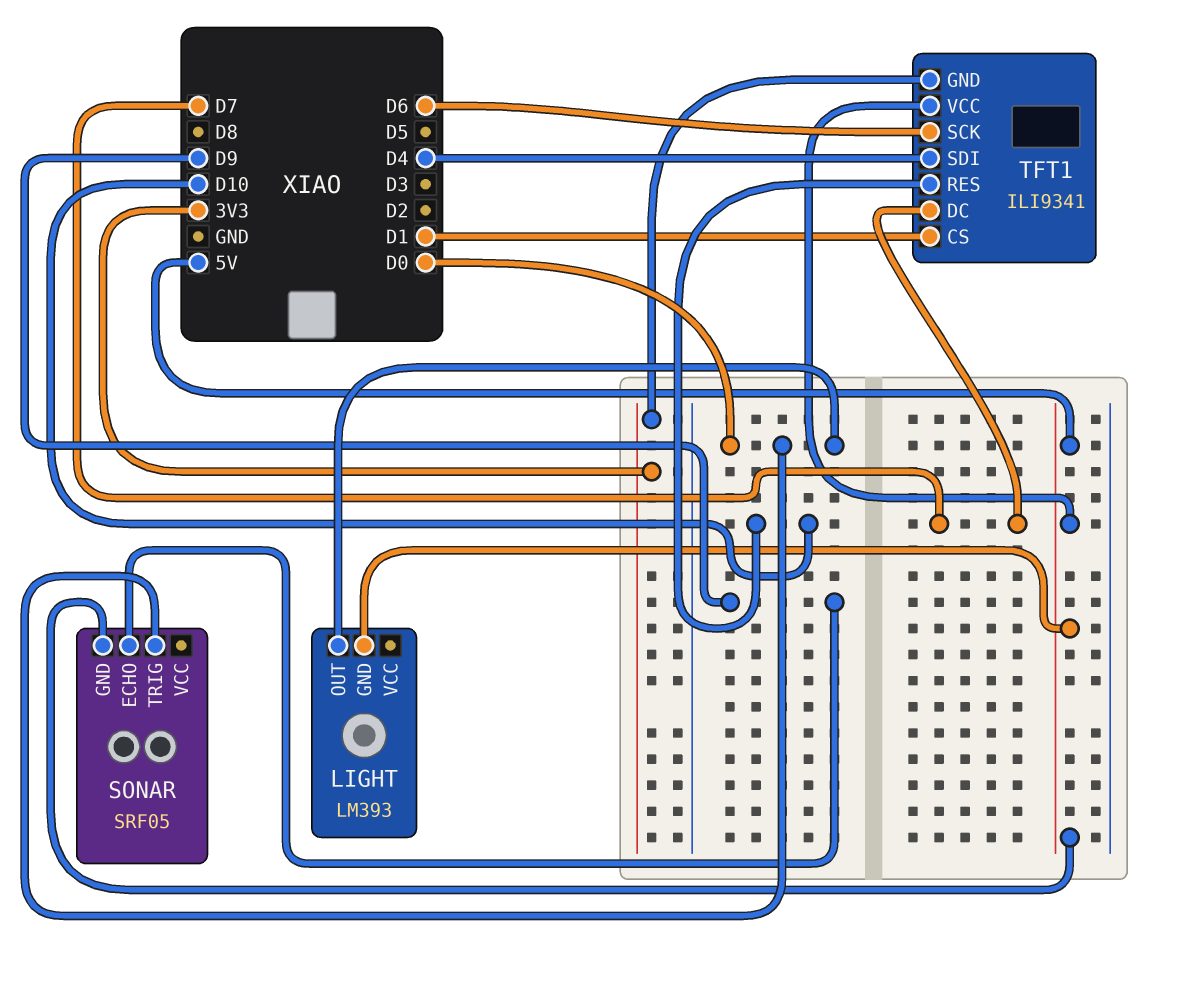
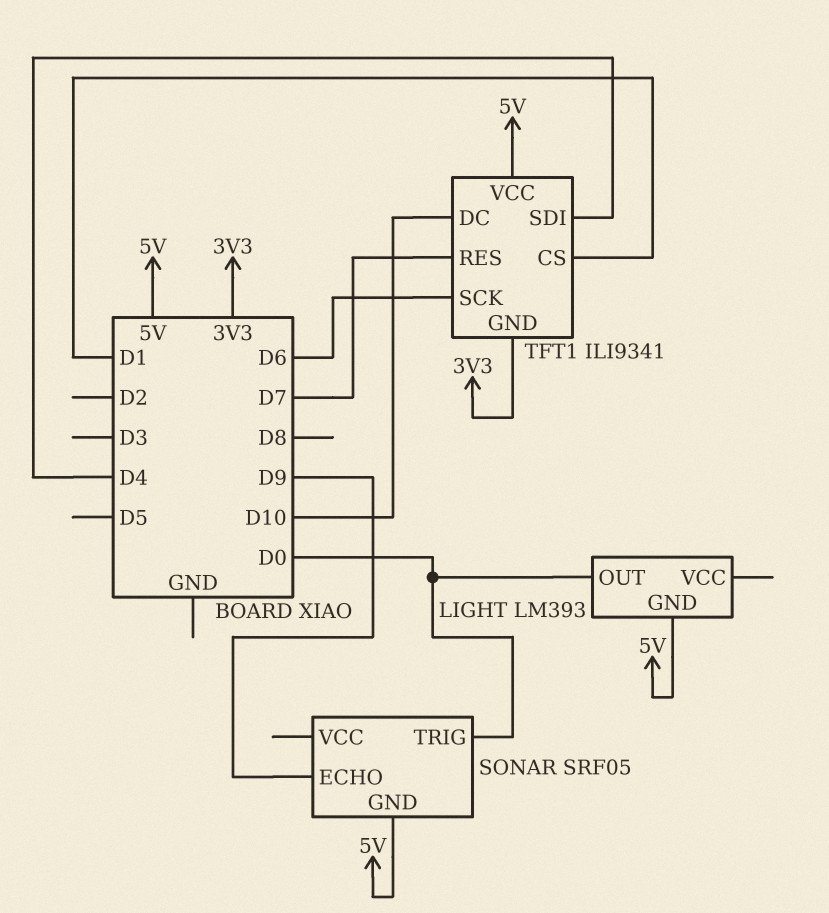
TFT1 pin DC: D7 -> D10
TFT1 pin RES: D10 -> D7

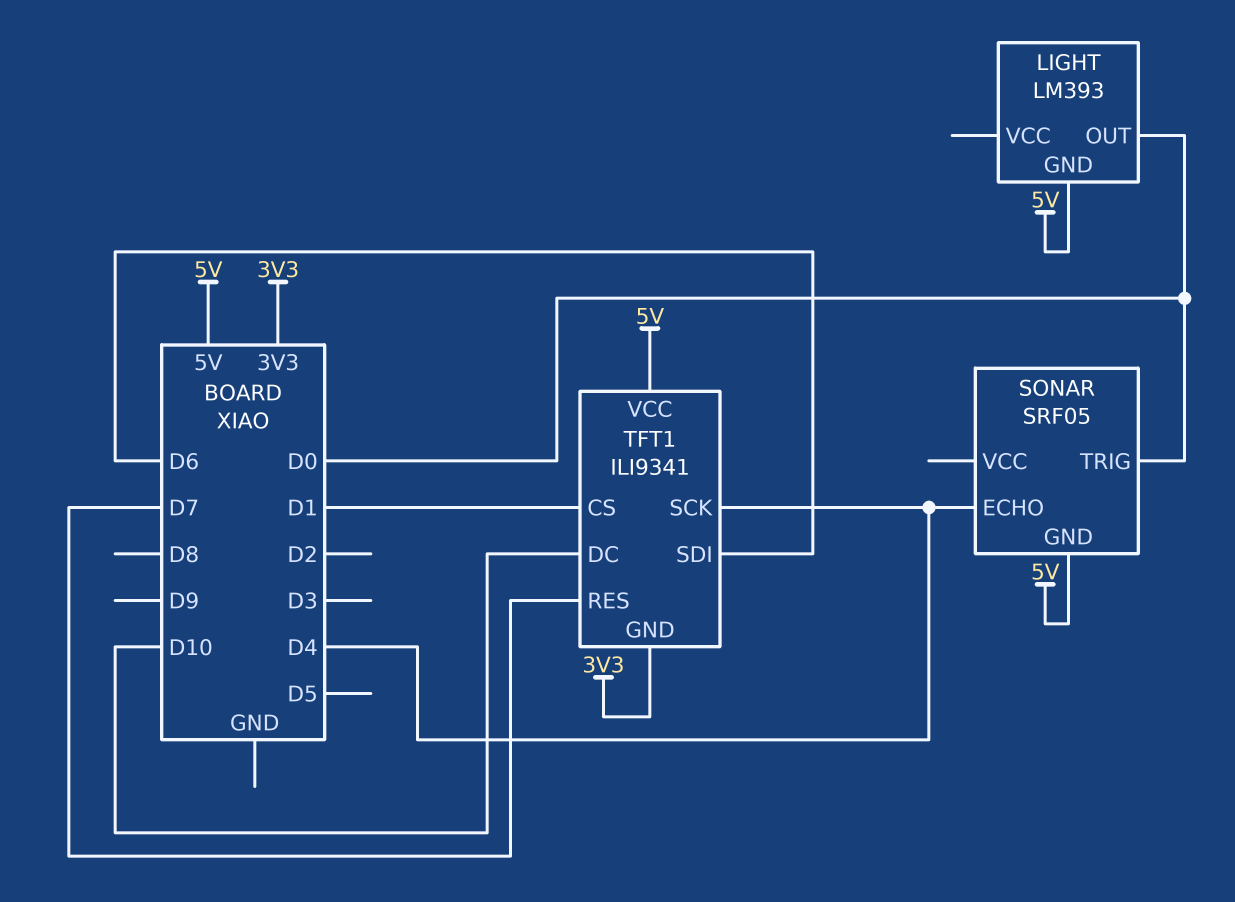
SONAR pin ECHO: D9 -> D4
TFT1 pin SCK: D6 -> D4
TFT1 pin SDI: D4 -> D6

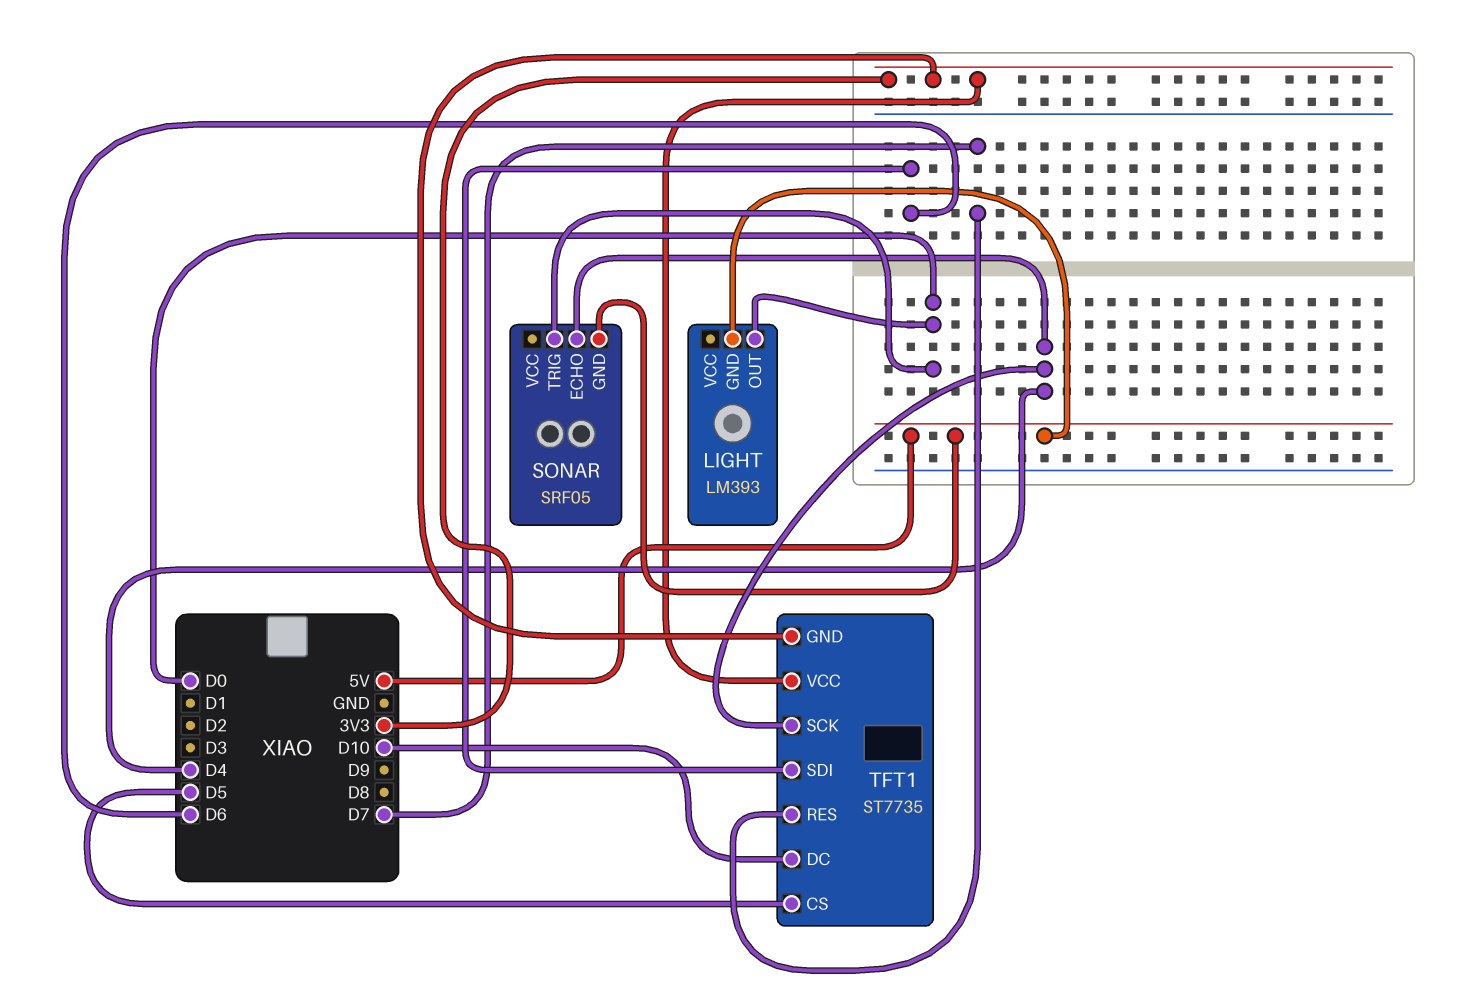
TFT1: ILI9341 -> ST7735
TFT1 pin CS: D1 -> D5
TFT1 pin VCC: 5V -> 3V3

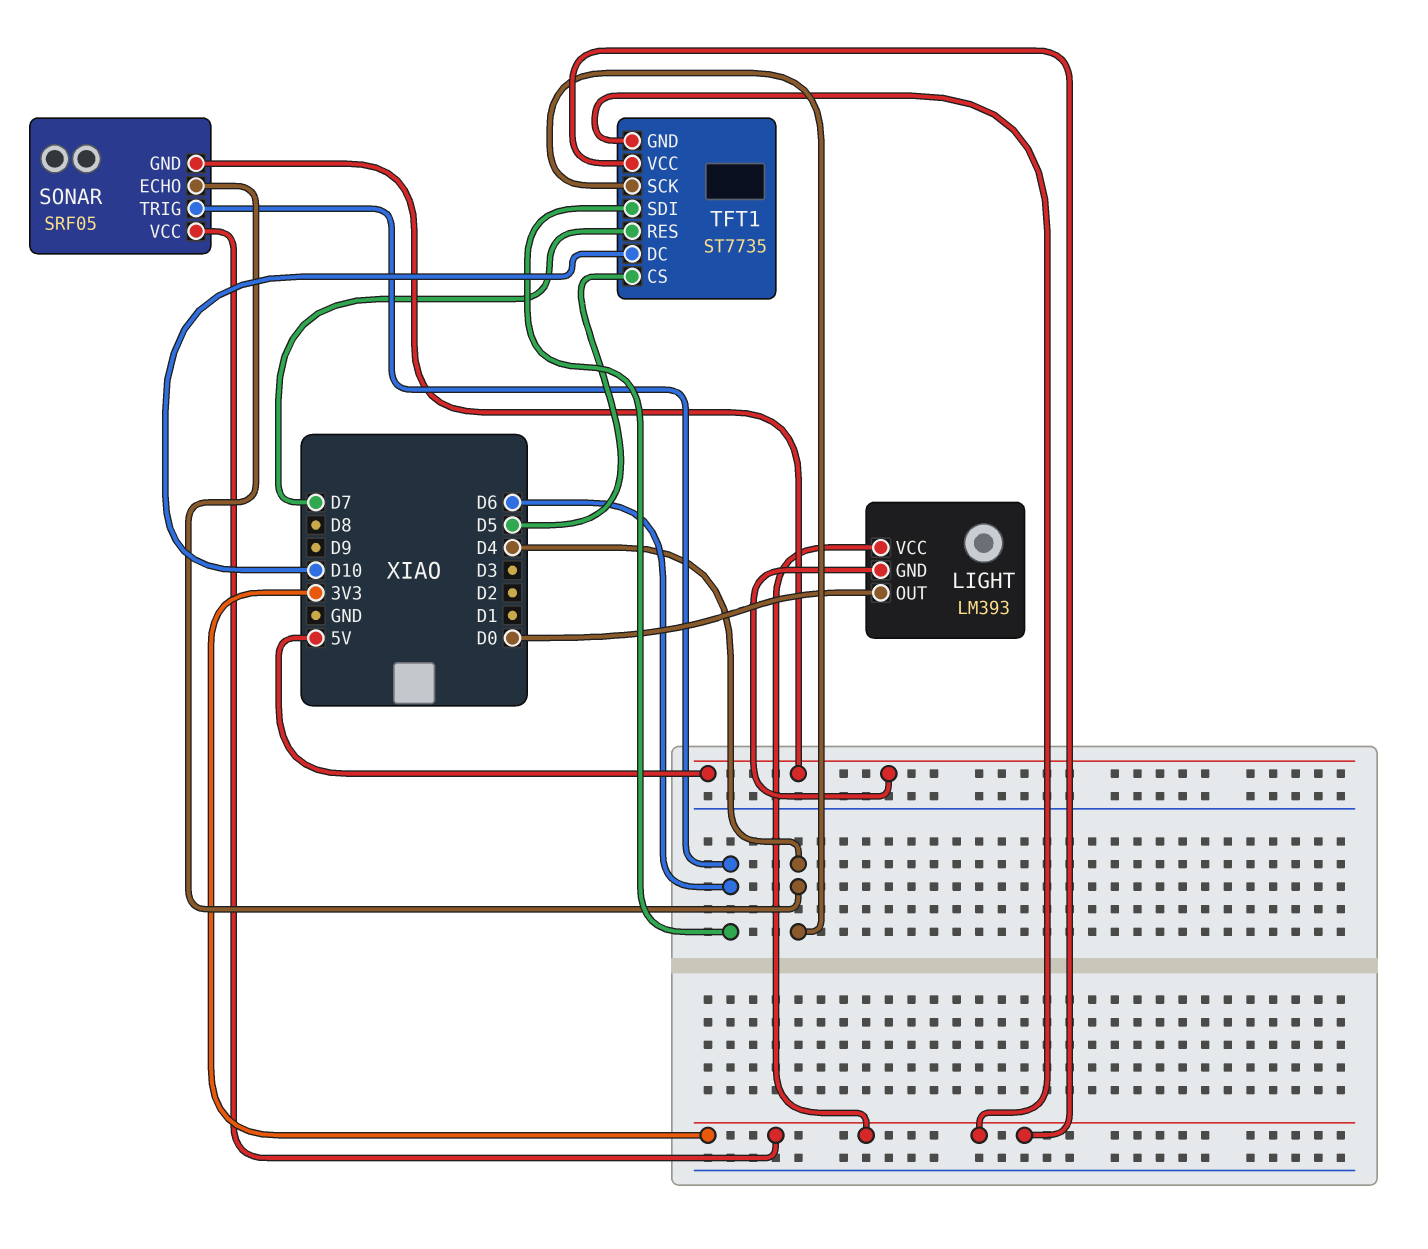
LIGHT pin VCC: none -> 3V3
SONAR pin TRIG: D0 -> D6
SONAR pin VCC: none -> 3V3

